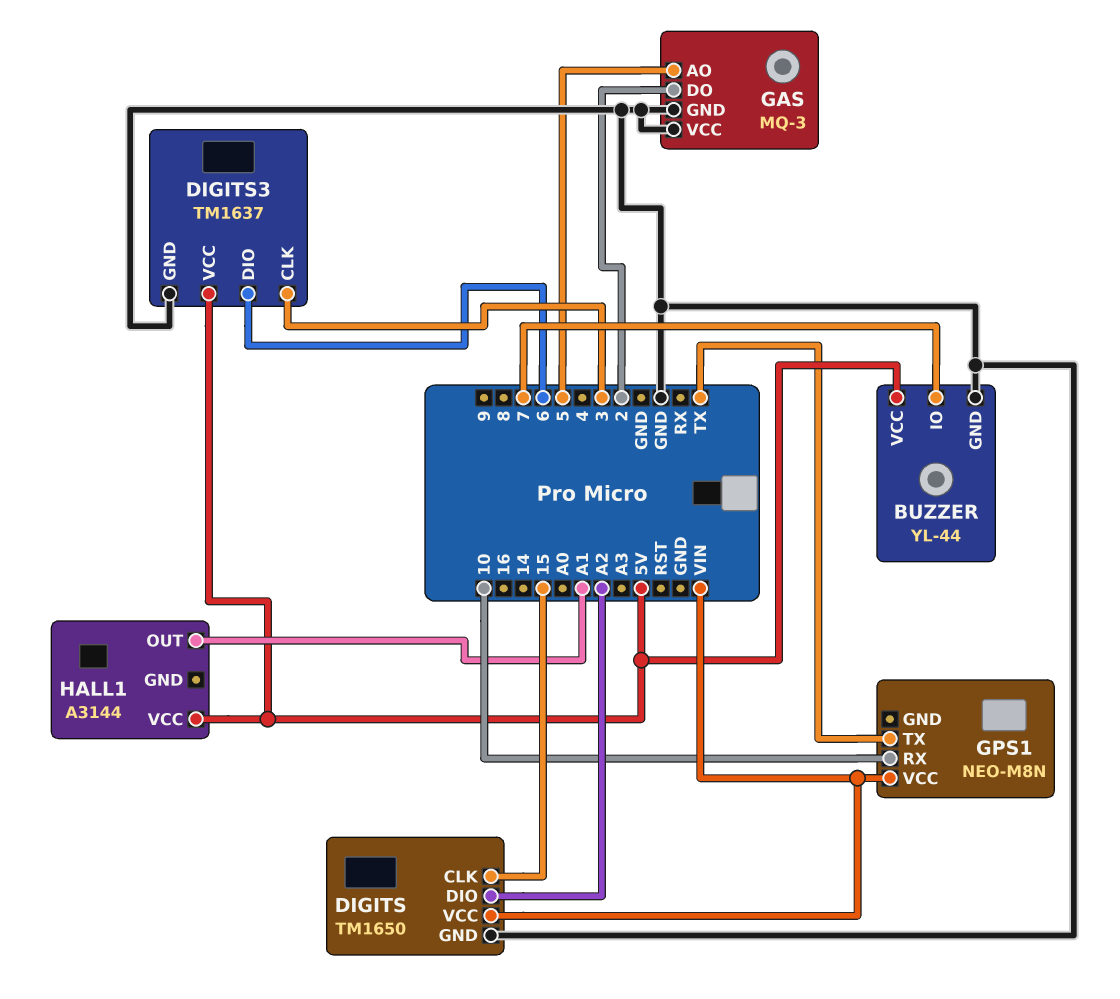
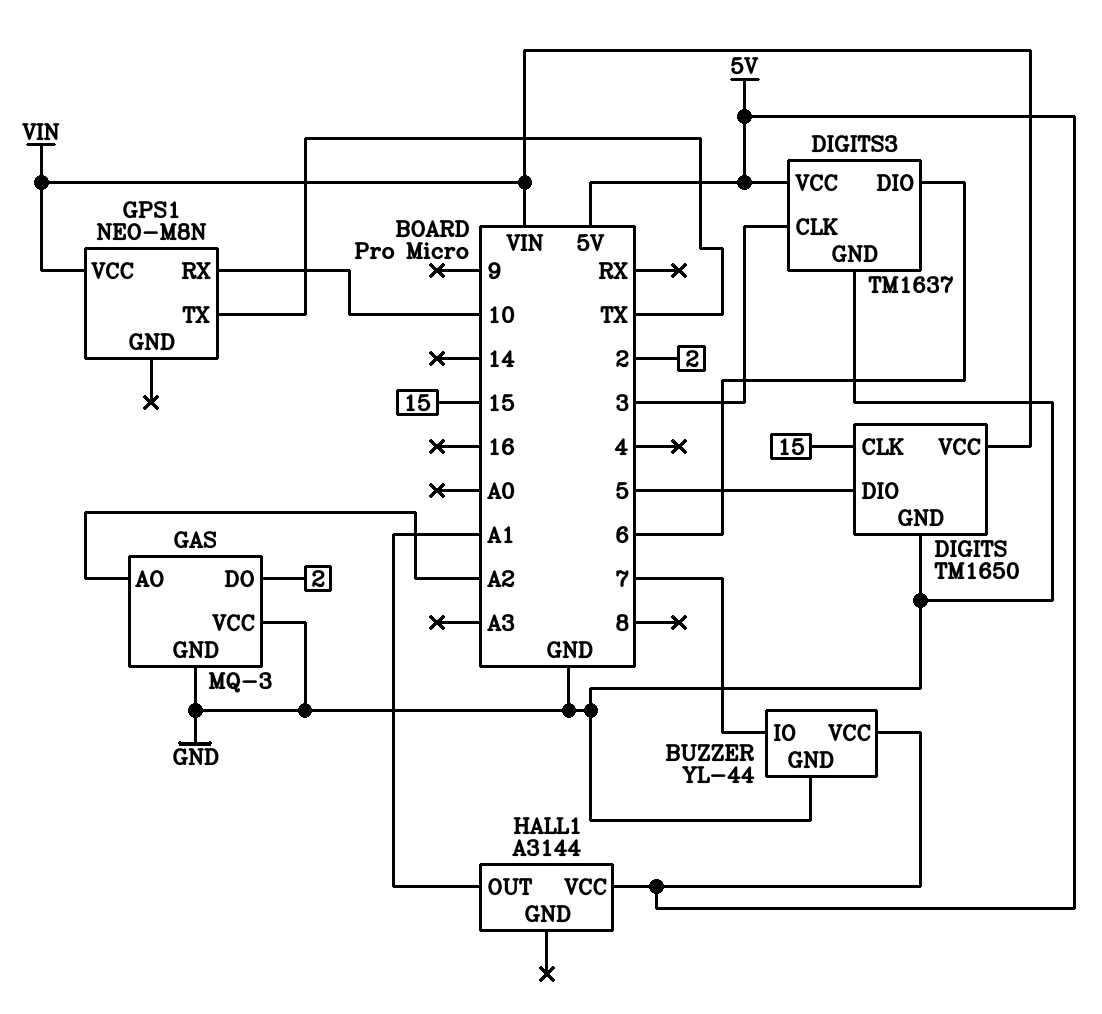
DIGITS pin DIO: A2 -> 5
GAS pin AO: 5 -> A2

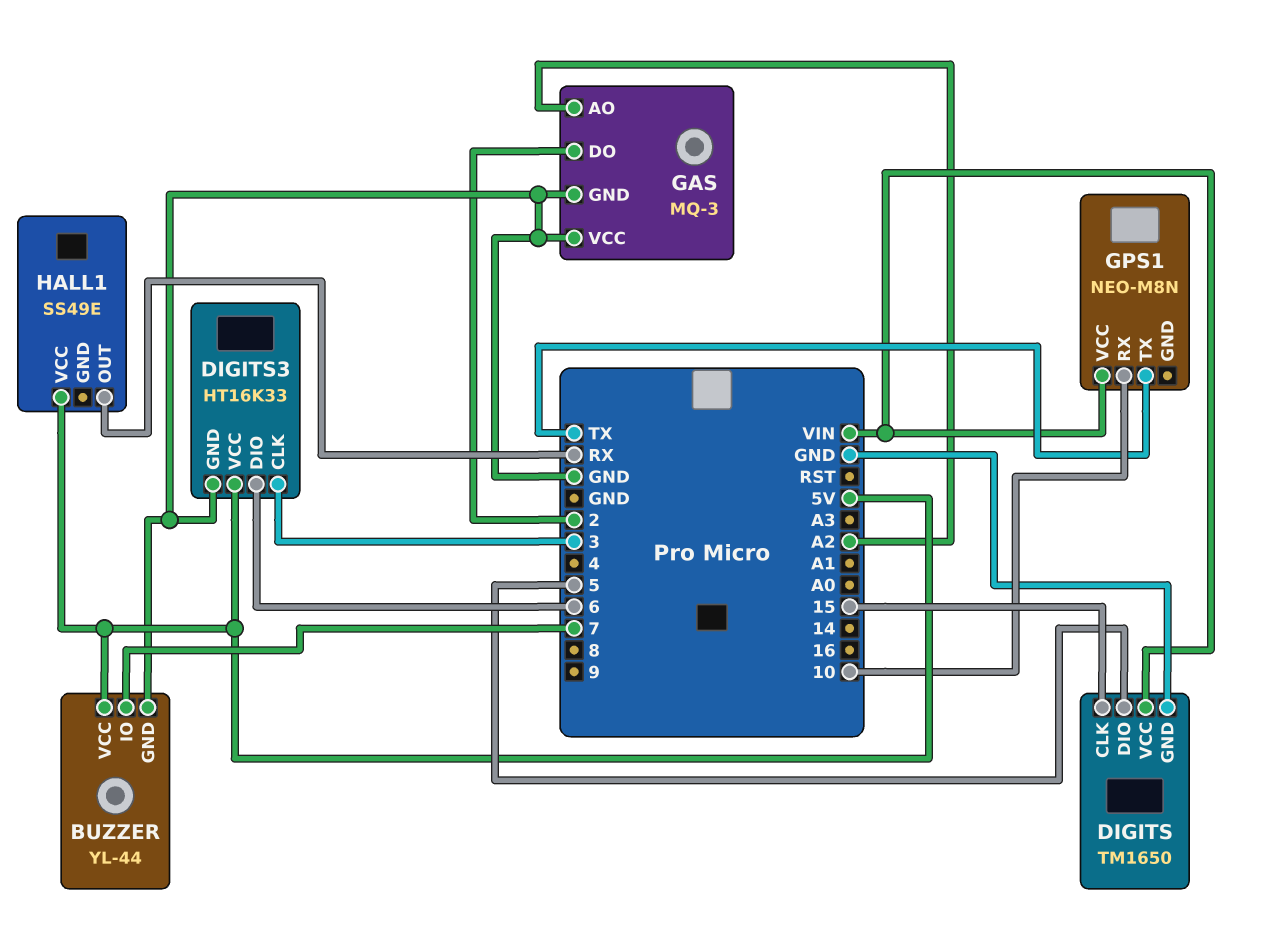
DIGITS3: TM1637 -> HT16K33
HALL1: A3144 -> SS49E
HALL1 pin OUT: A1 -> RX

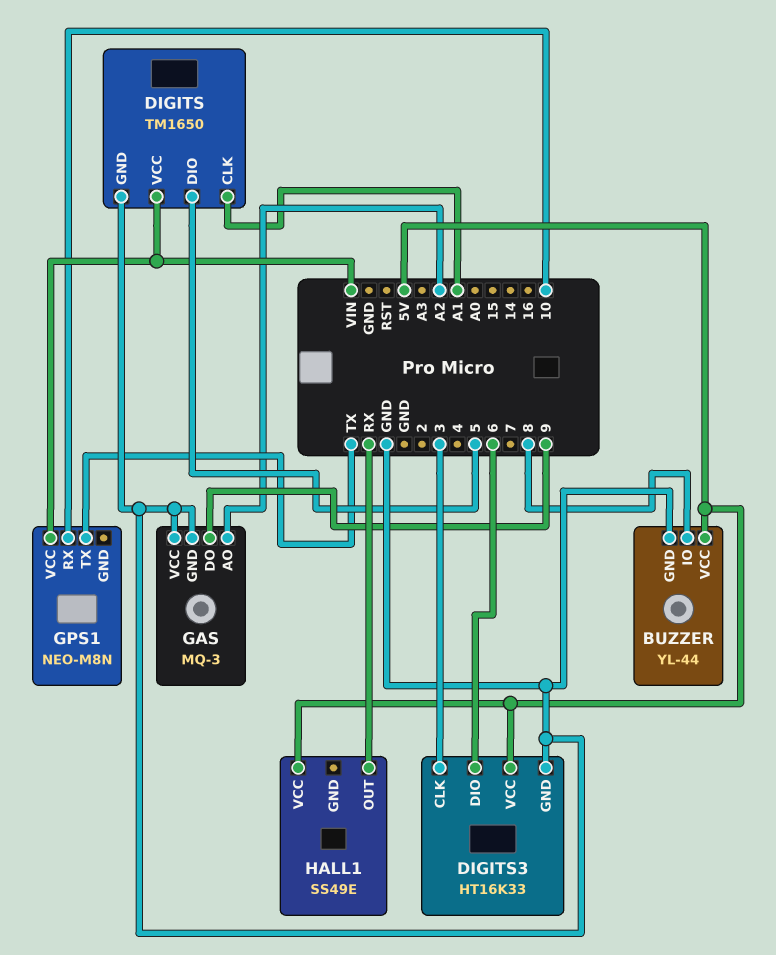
BUZZER pin IO: 7 -> 8
DIGITS pin CLK: 15 -> A1
GAS pin DO: 2 -> 9

